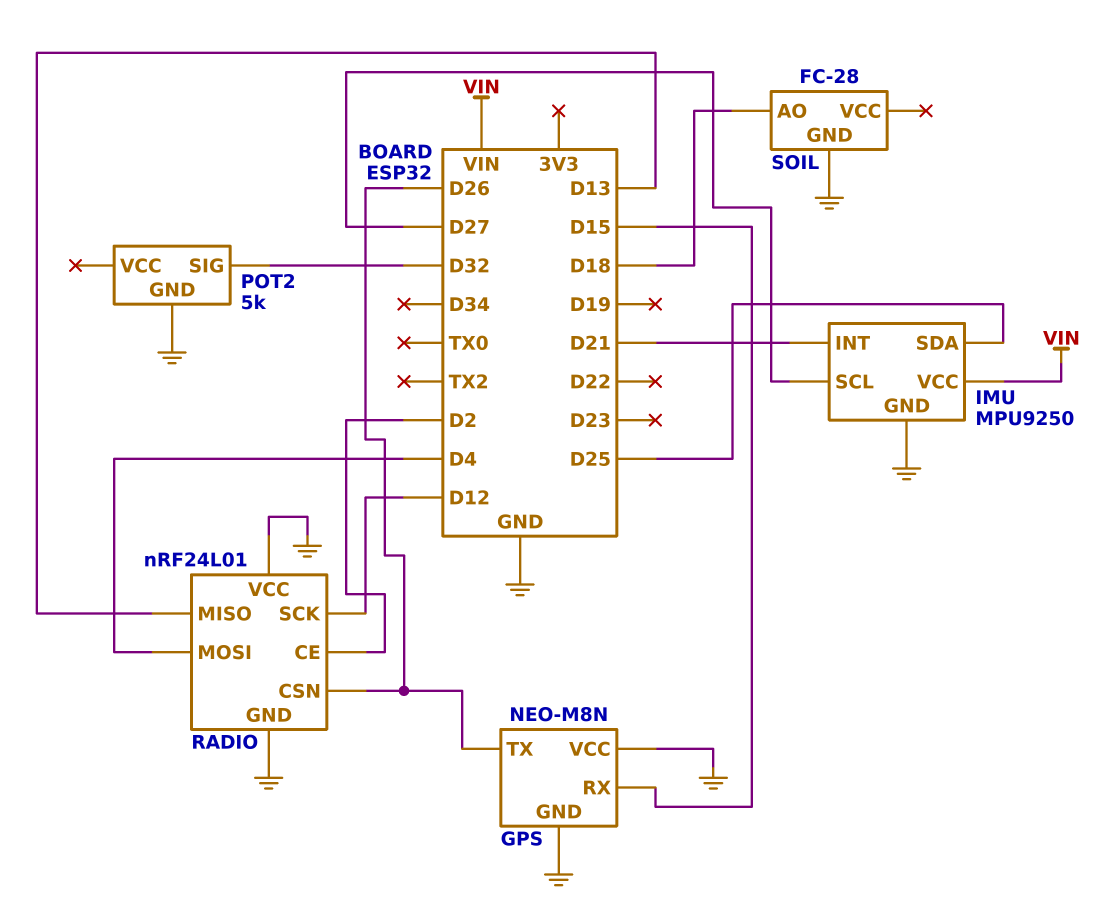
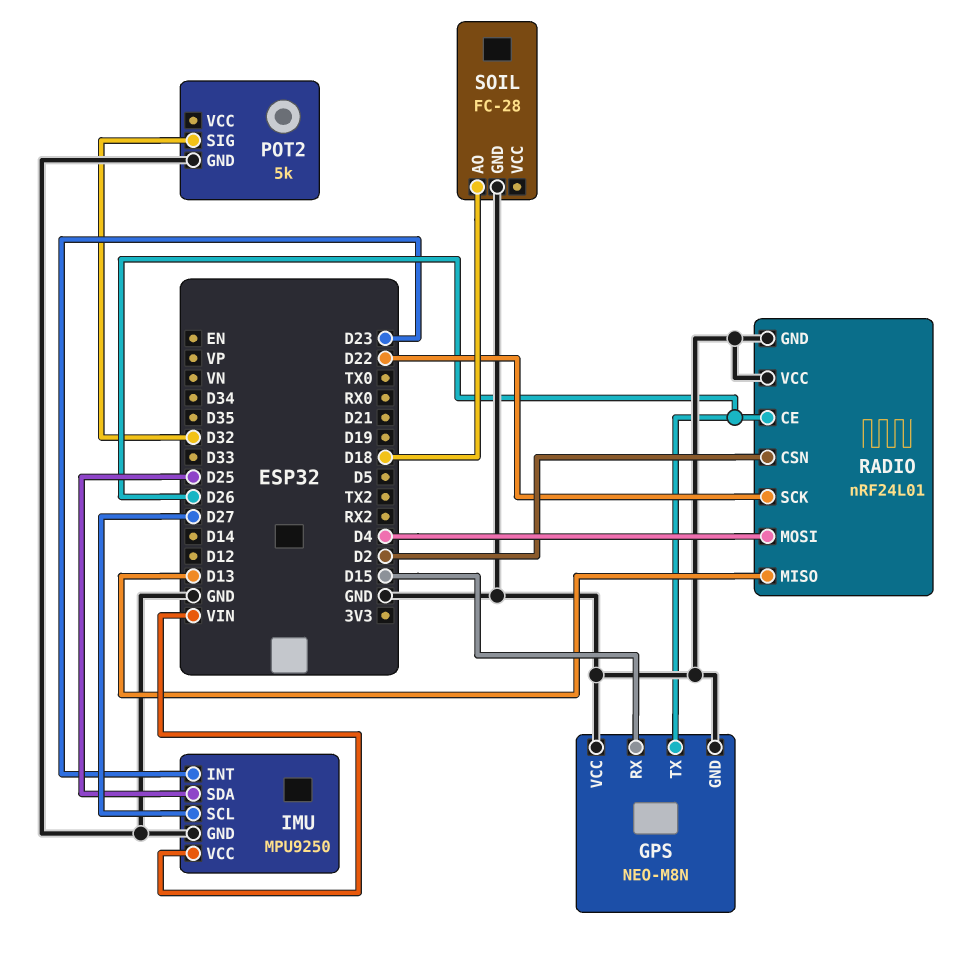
IMU pin INT: D21 -> D23
RADIO pin CE: D2 -> D26
RADIO pin CSN: D26 -> D2
RADIO pin SCK: D12 -> D22

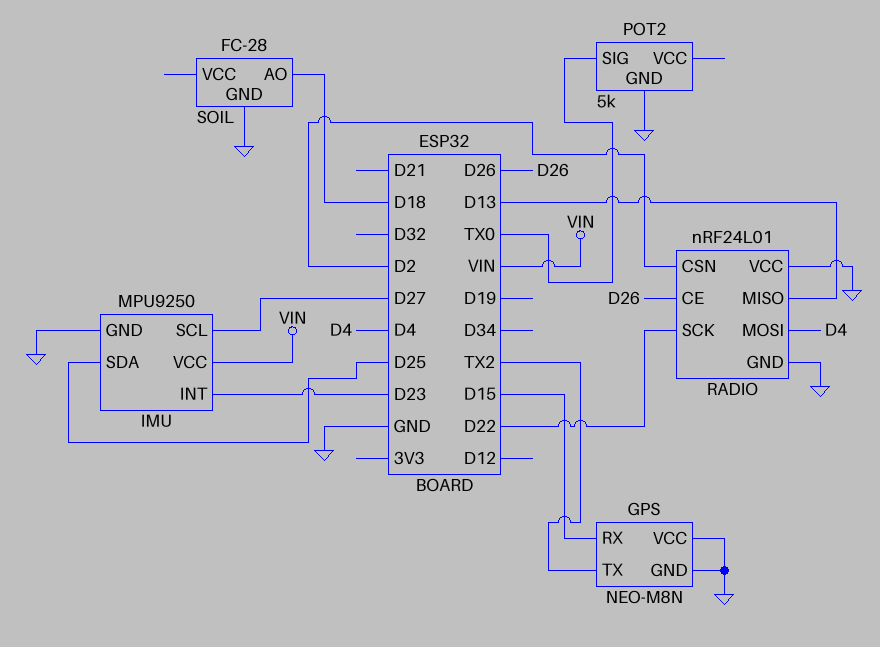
GPS pin TX: D26 -> TX2
POT2 pin SIG: D32 -> TX0

